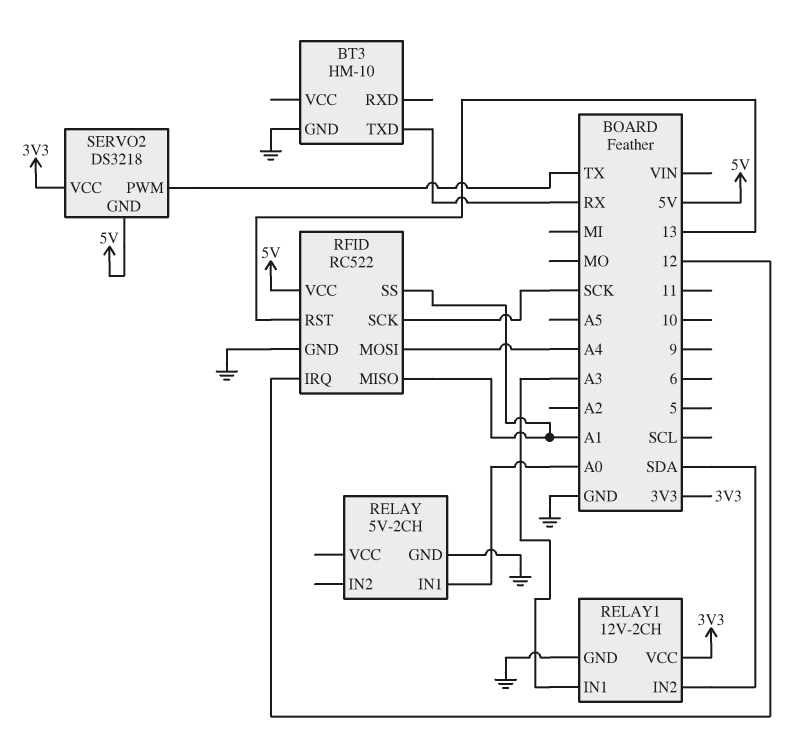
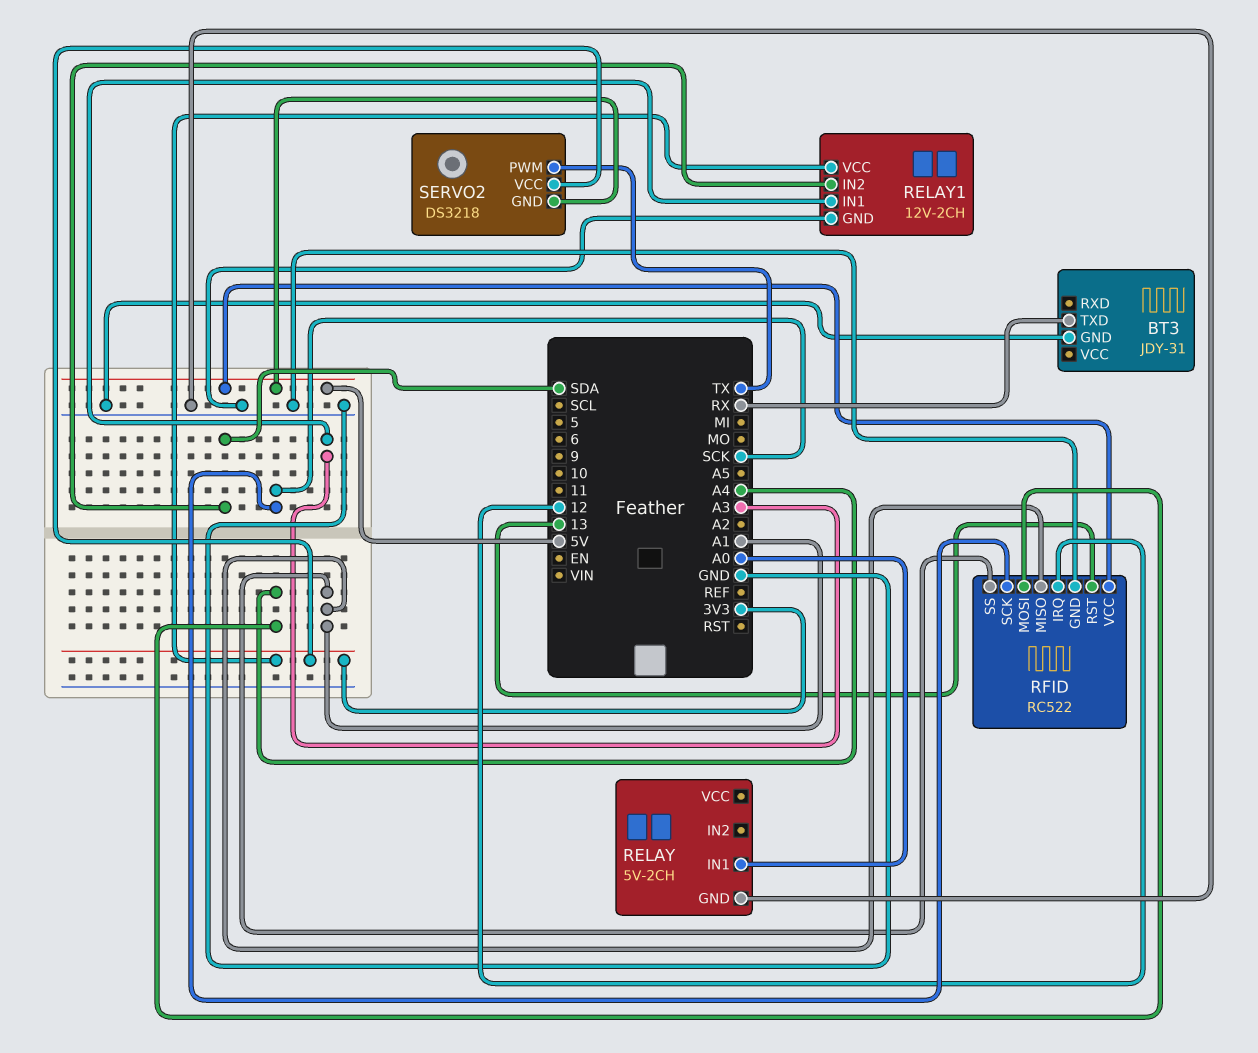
BT3: HM-10 -> JDY-31

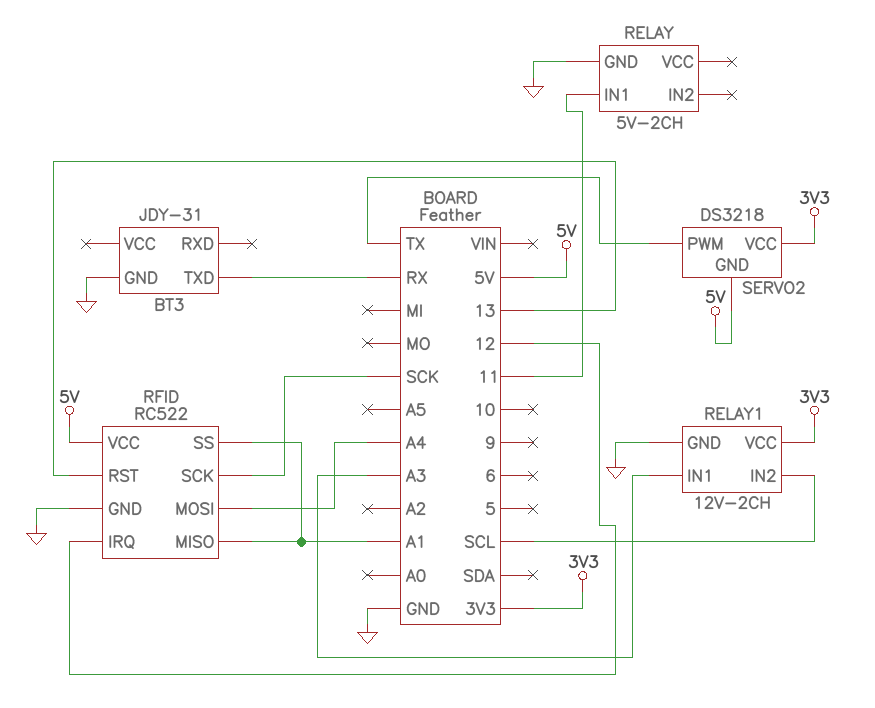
RELAY pin IN1: A0 -> 11
RELAY1 pin IN2: SDA -> SCL

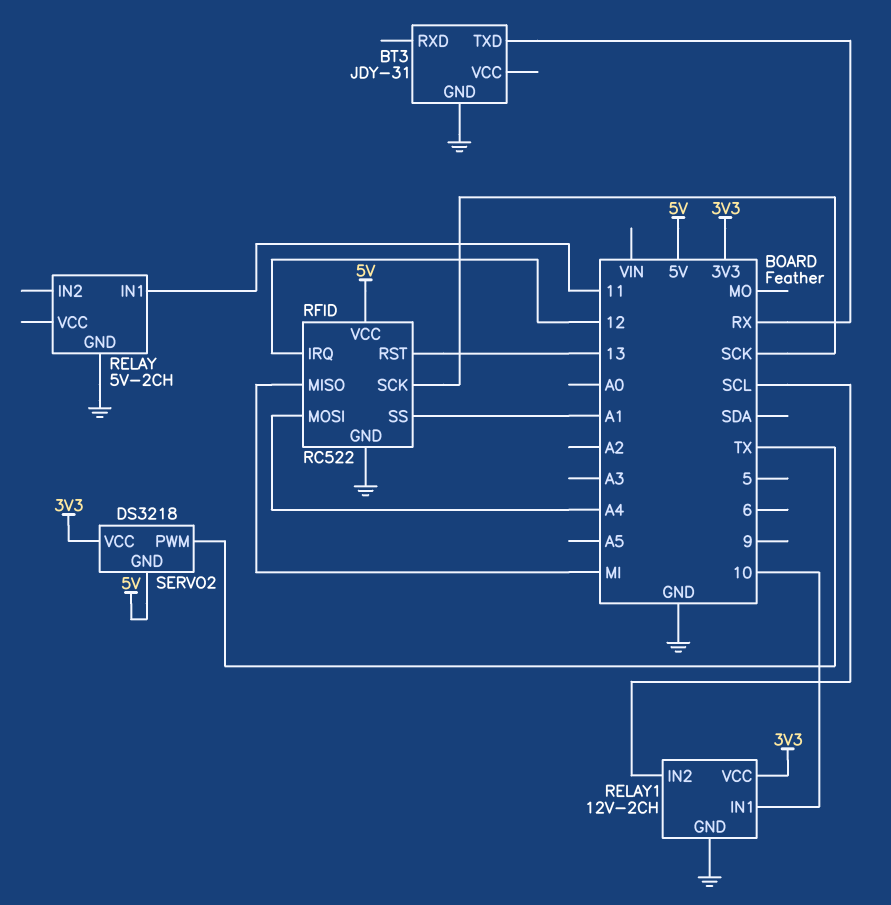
RELAY1 pin IN1: A3 -> 10
RFID pin MISO: A1 -> MI

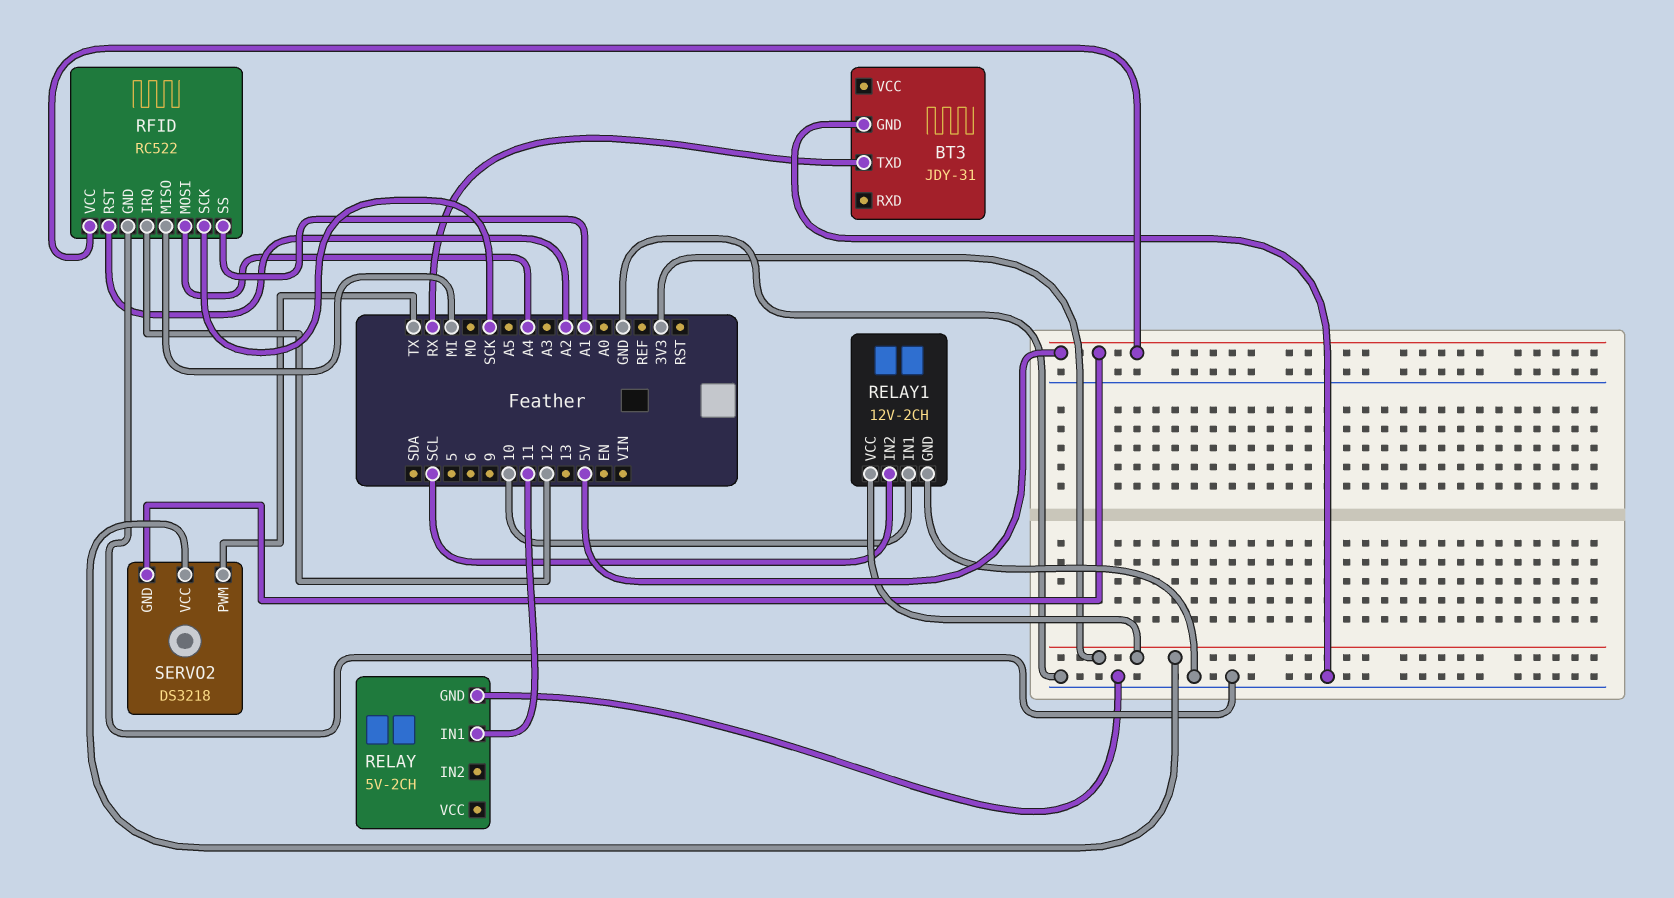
RFID pin RST: 13 -> A2

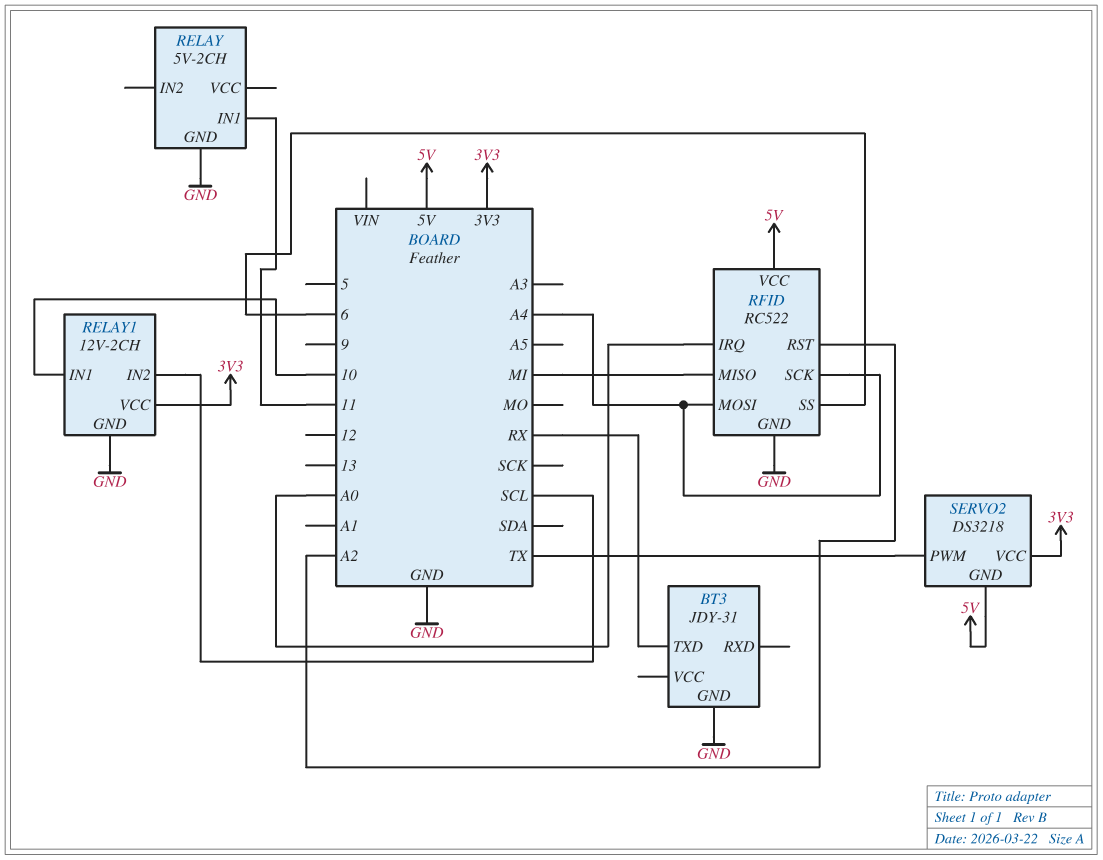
RFID pin IRQ: 12 -> A0
RFID pin SCK: SCK -> A4
RFID pin SS: A1 -> 6

